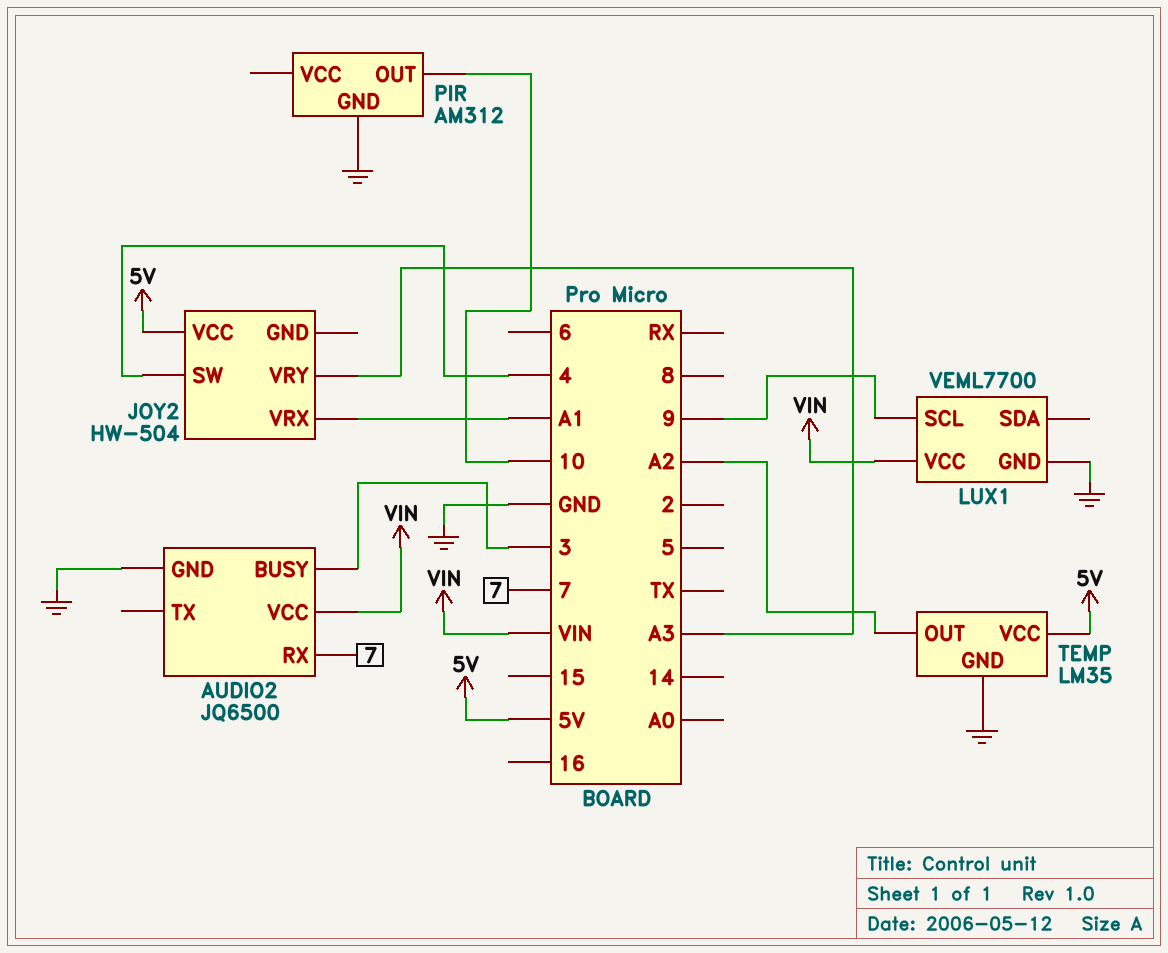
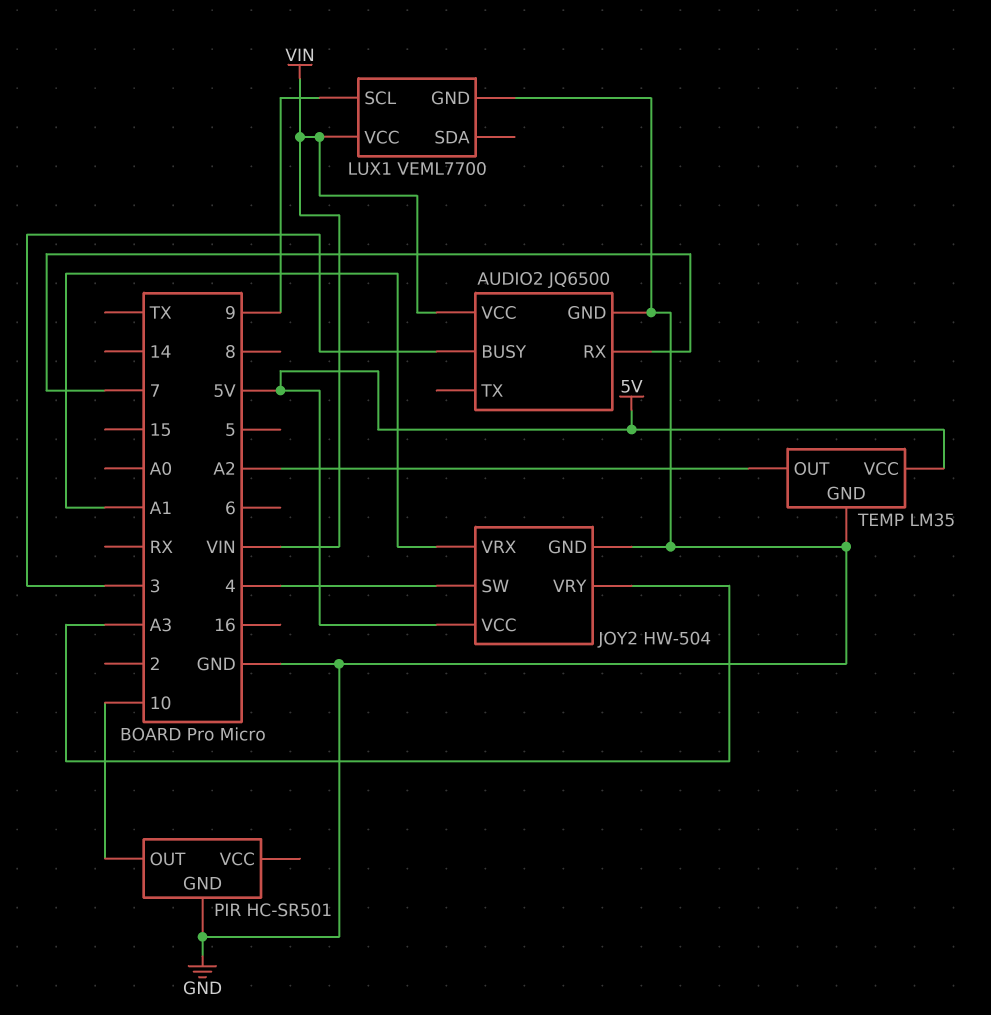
JOY2 pin GND: none -> GND
PIR: AM312 -> HC-SR501

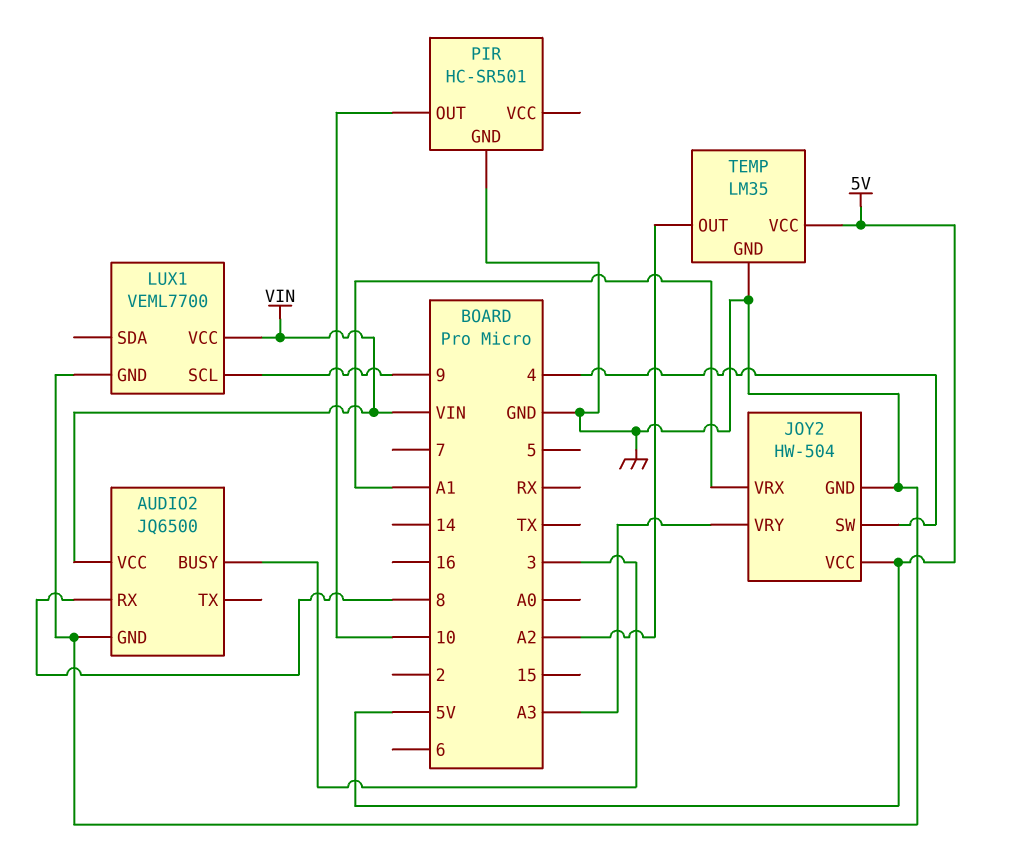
AUDIO2 pin RX: 7 -> 8

